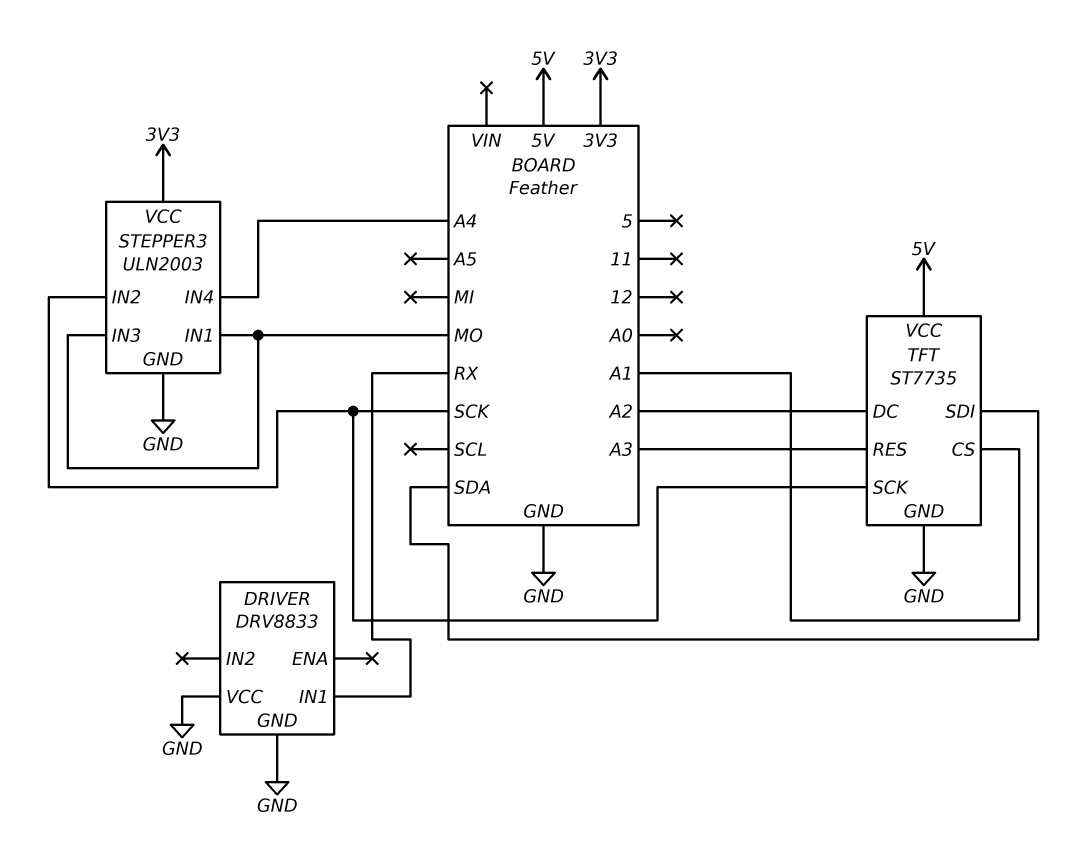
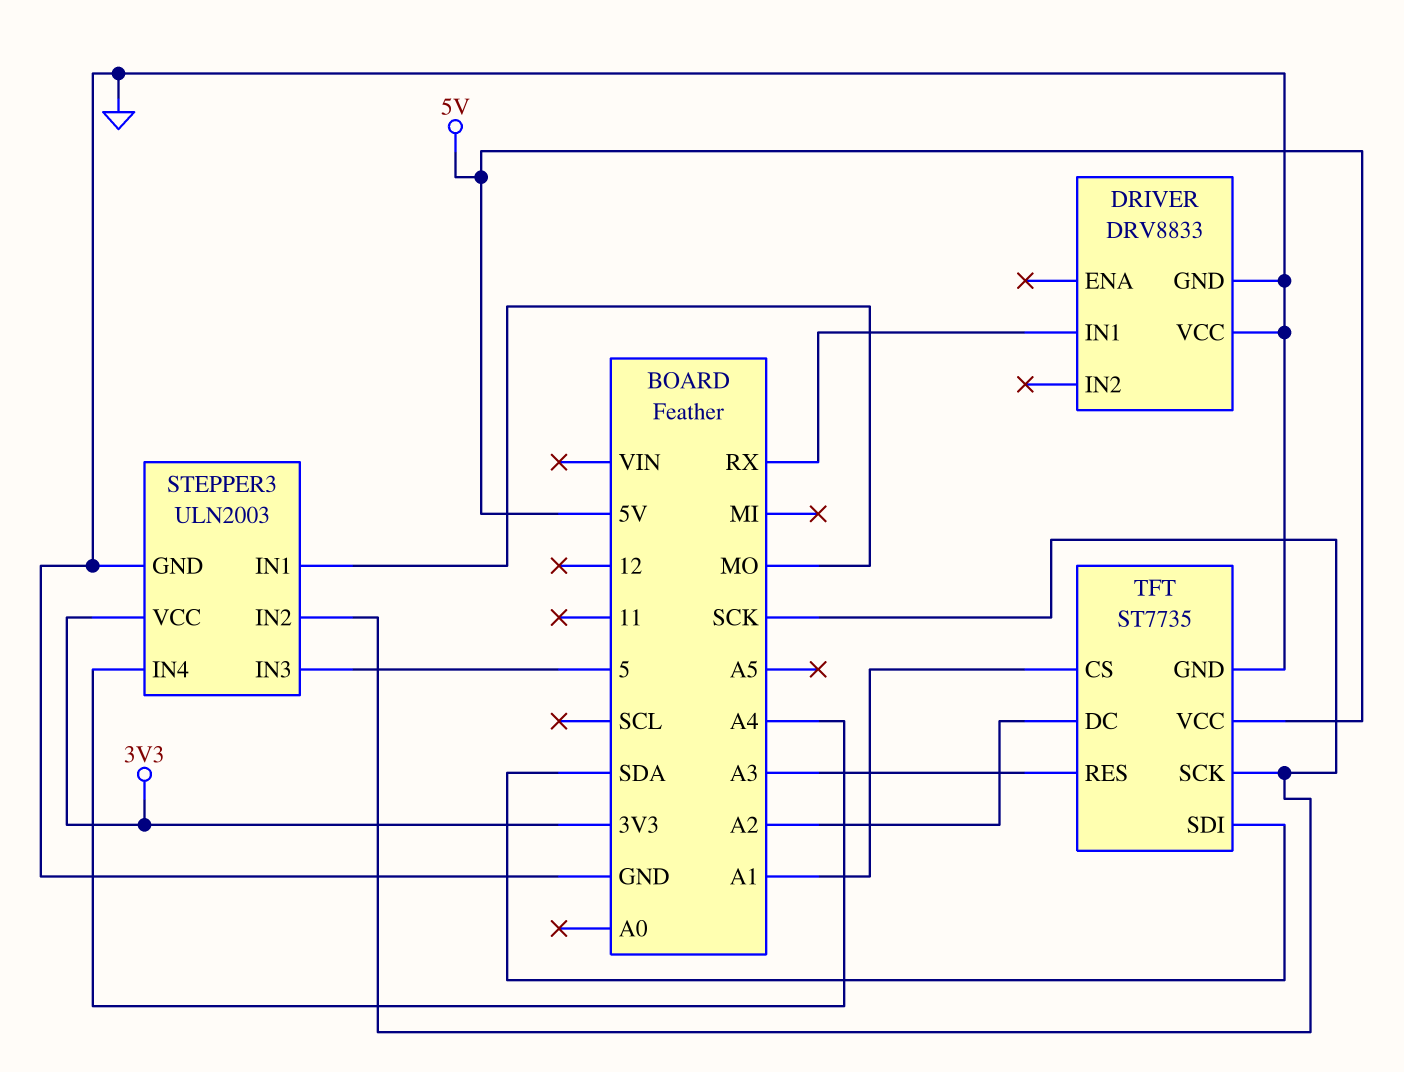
STEPPER3 pin IN3: MO -> 5

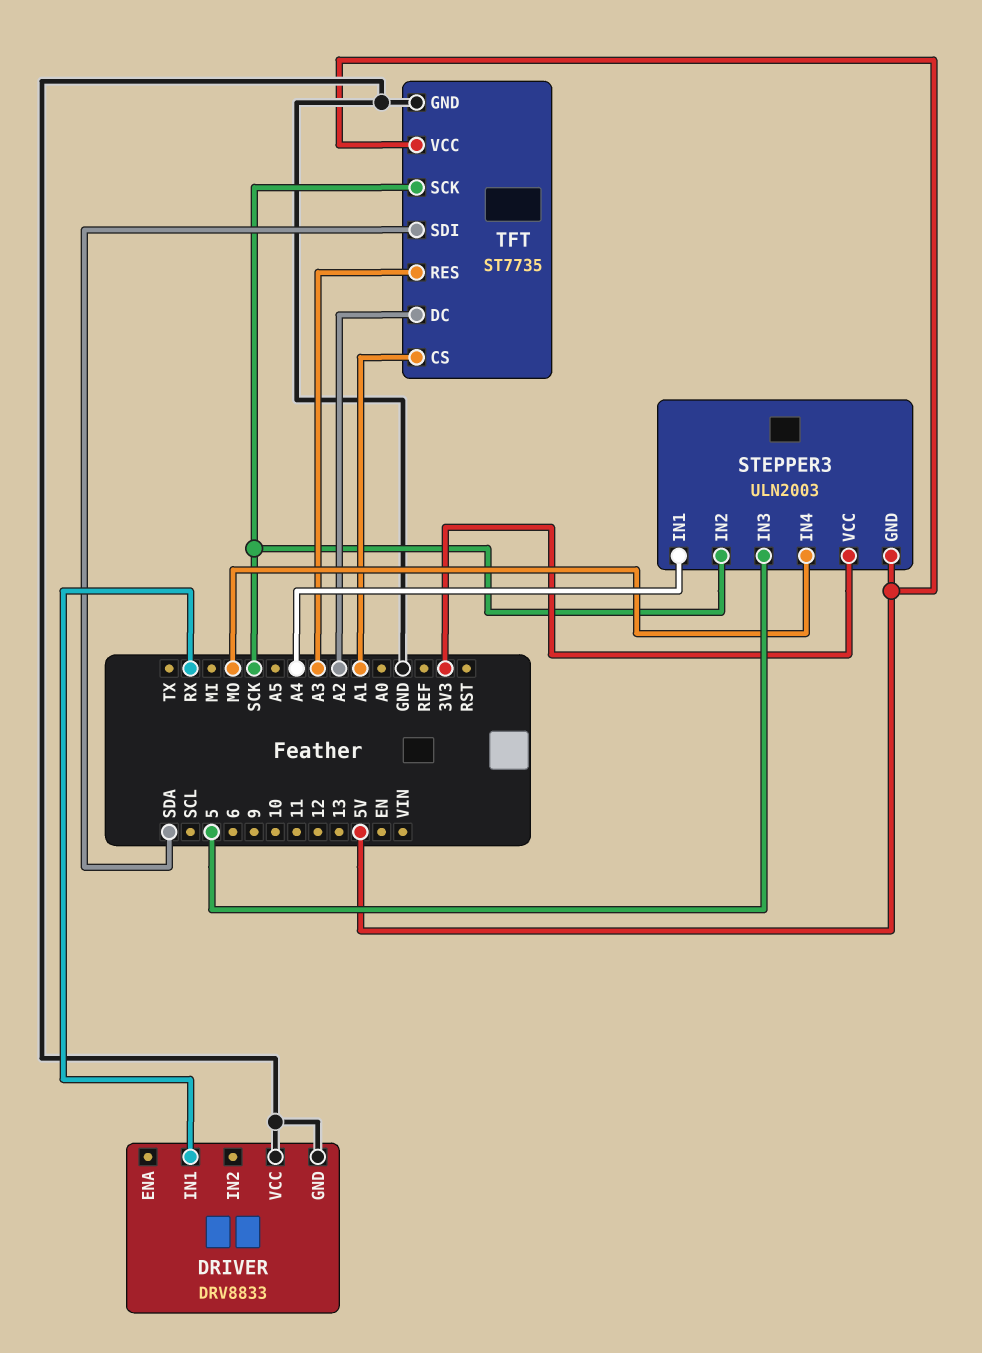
STEPPER3 pin GND: GND -> 5V
STEPPER3 pin IN1: MO -> A4
STEPPER3 pin IN4: A4 -> MO

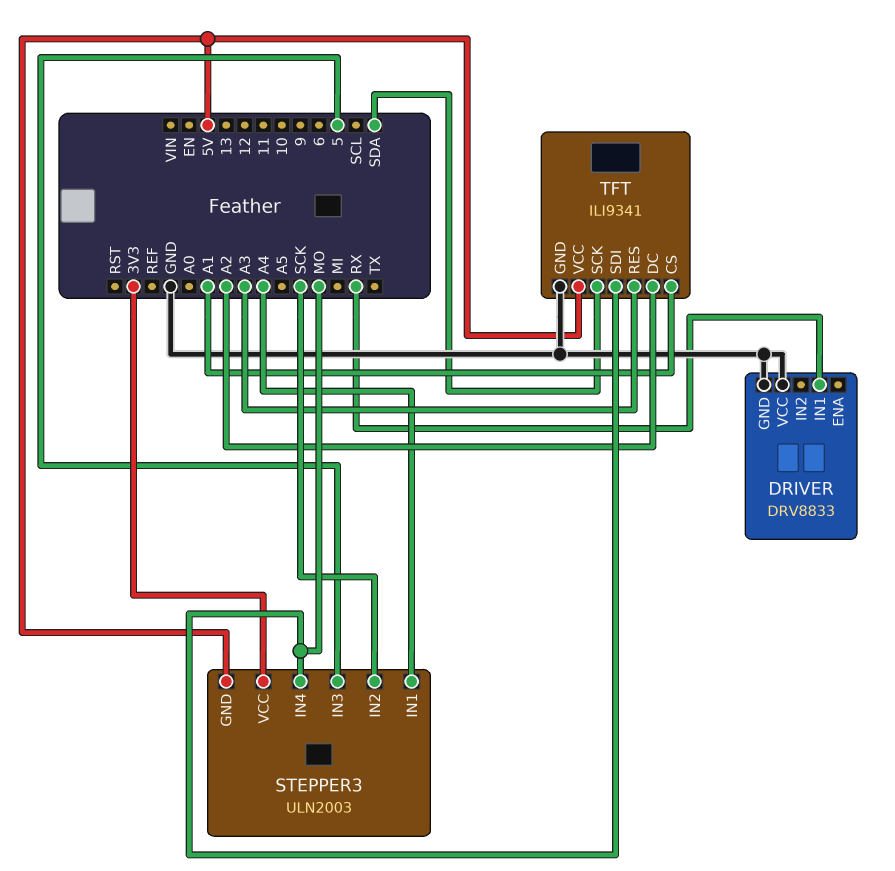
TFT: ST7735 -> ILI9341
TFT pin SCK: SCK -> SDA
TFT pin SDI: SDA -> MO

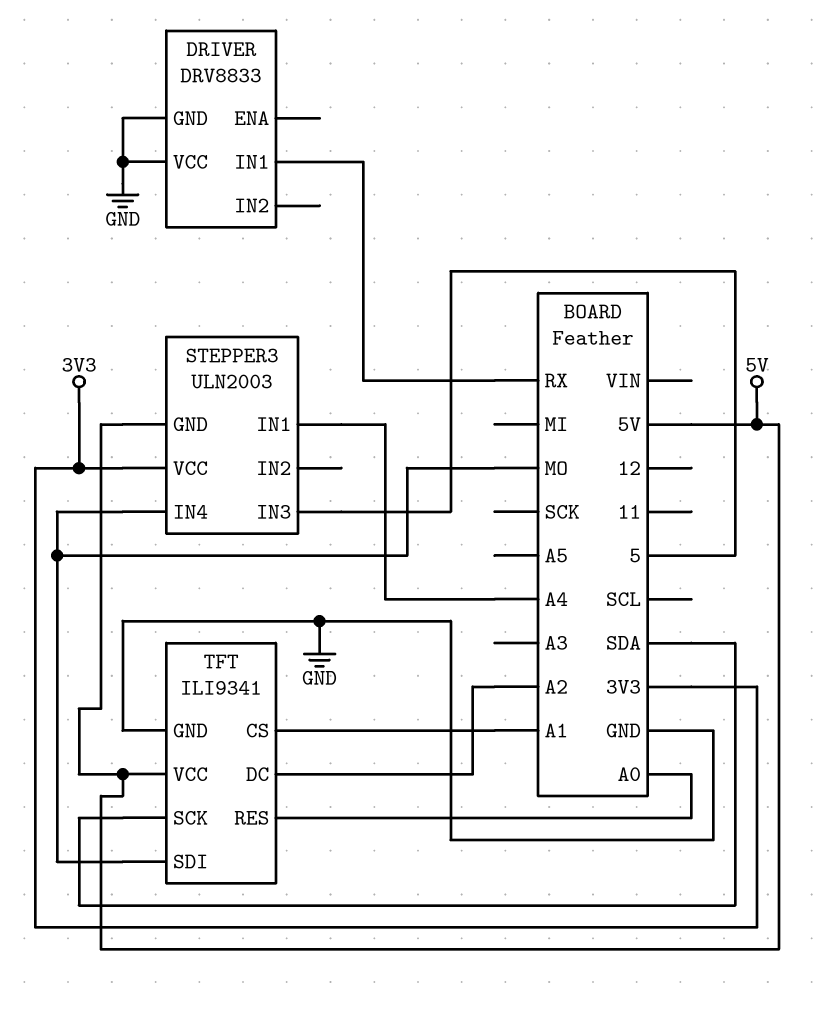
STEPPER3 pin IN2: SCK -> none
TFT pin RES: A3 -> A0

